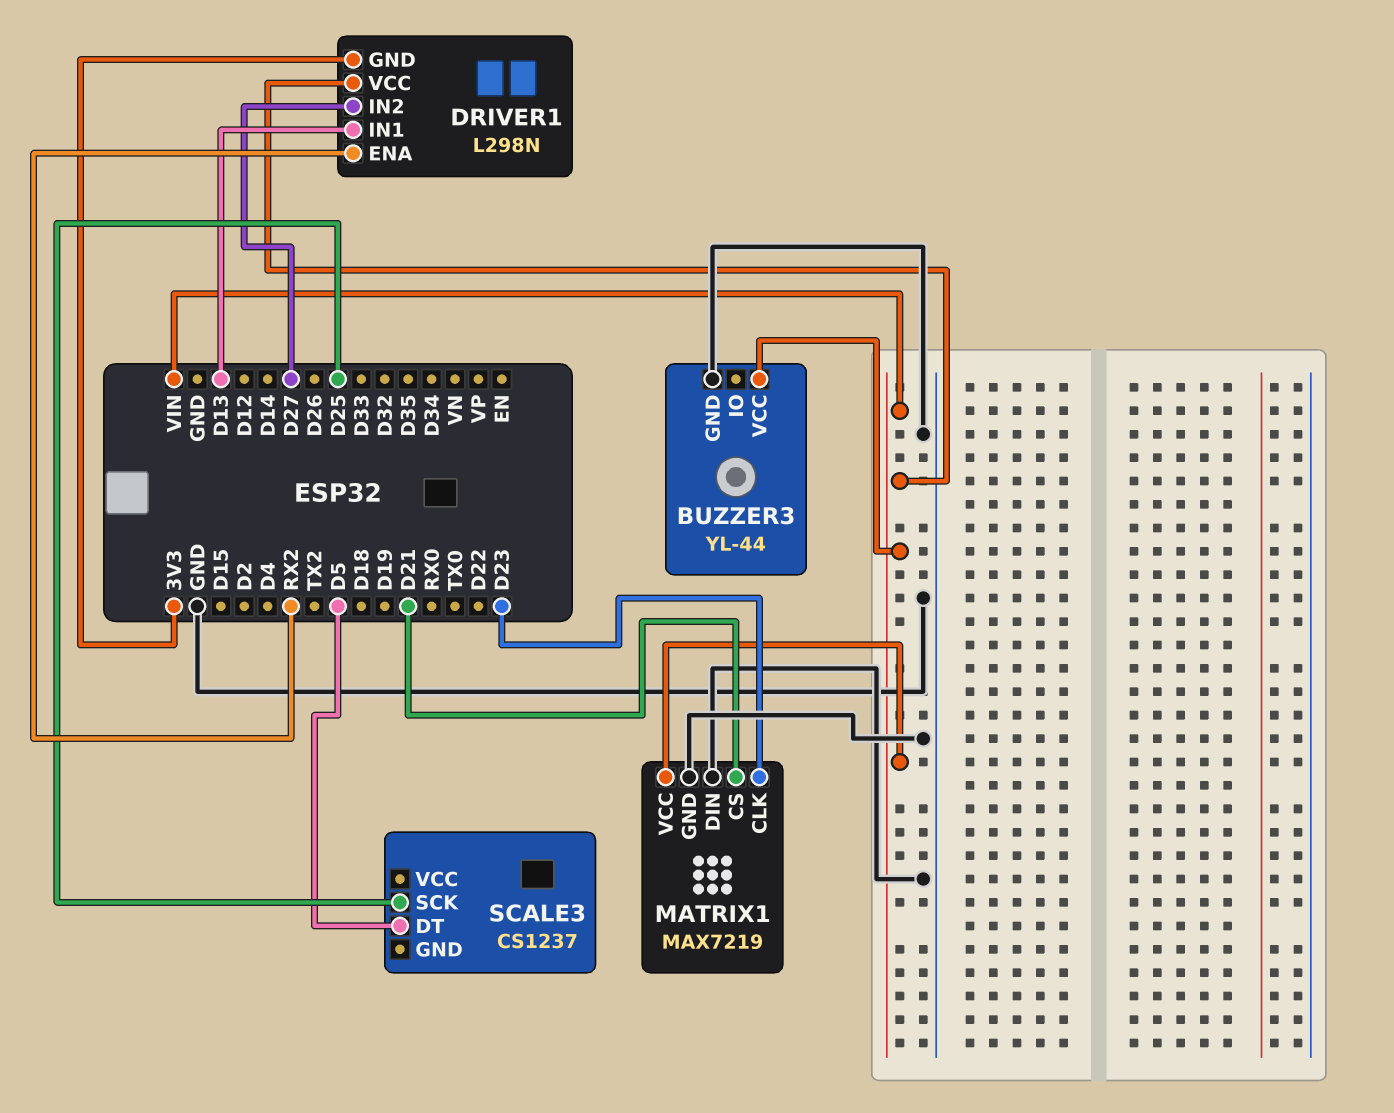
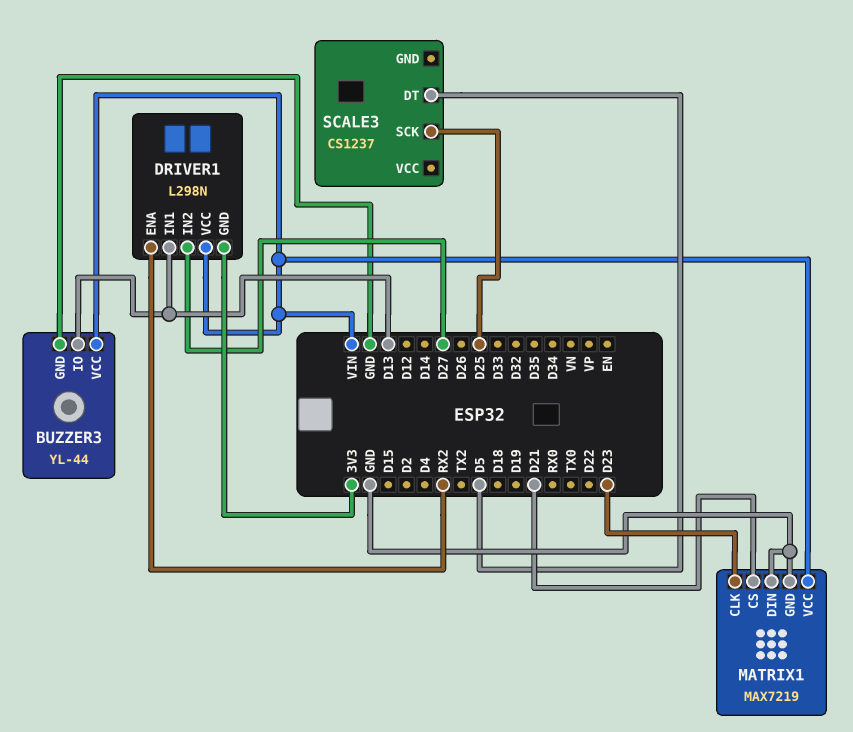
BUZZER3 pin IO: none -> D13

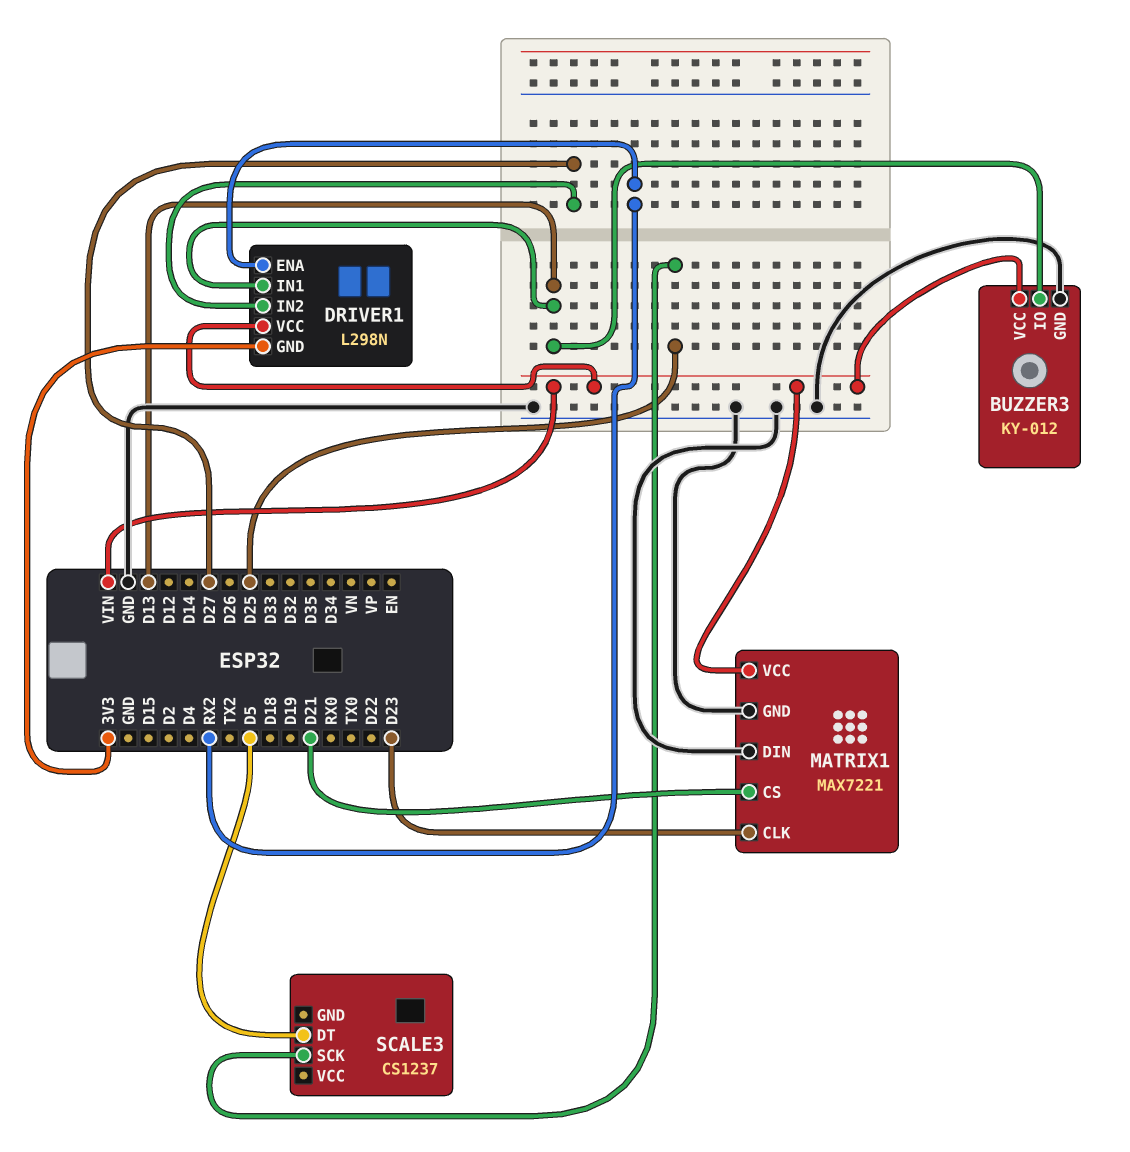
BUZZER3: YL-44 -> KY-012
MATRIX1: MAX7219 -> MAX7221

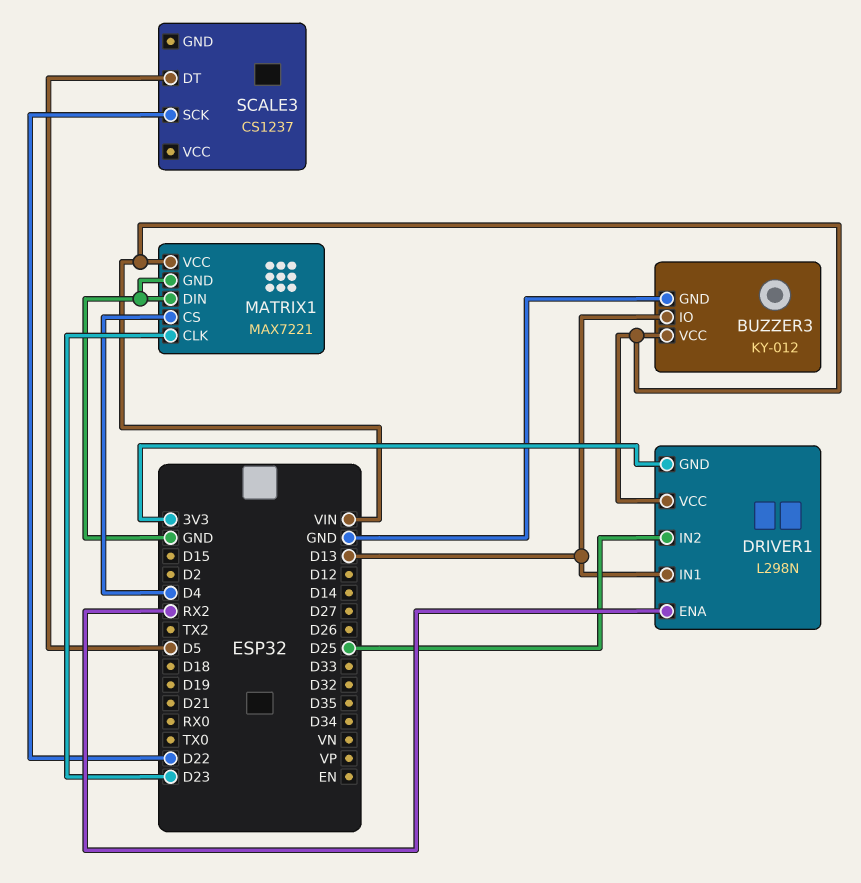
DRIVER1 pin IN2: D27 -> D25
MATRIX1 pin CS: D21 -> D4
SCALE3 pin SCK: D25 -> D22

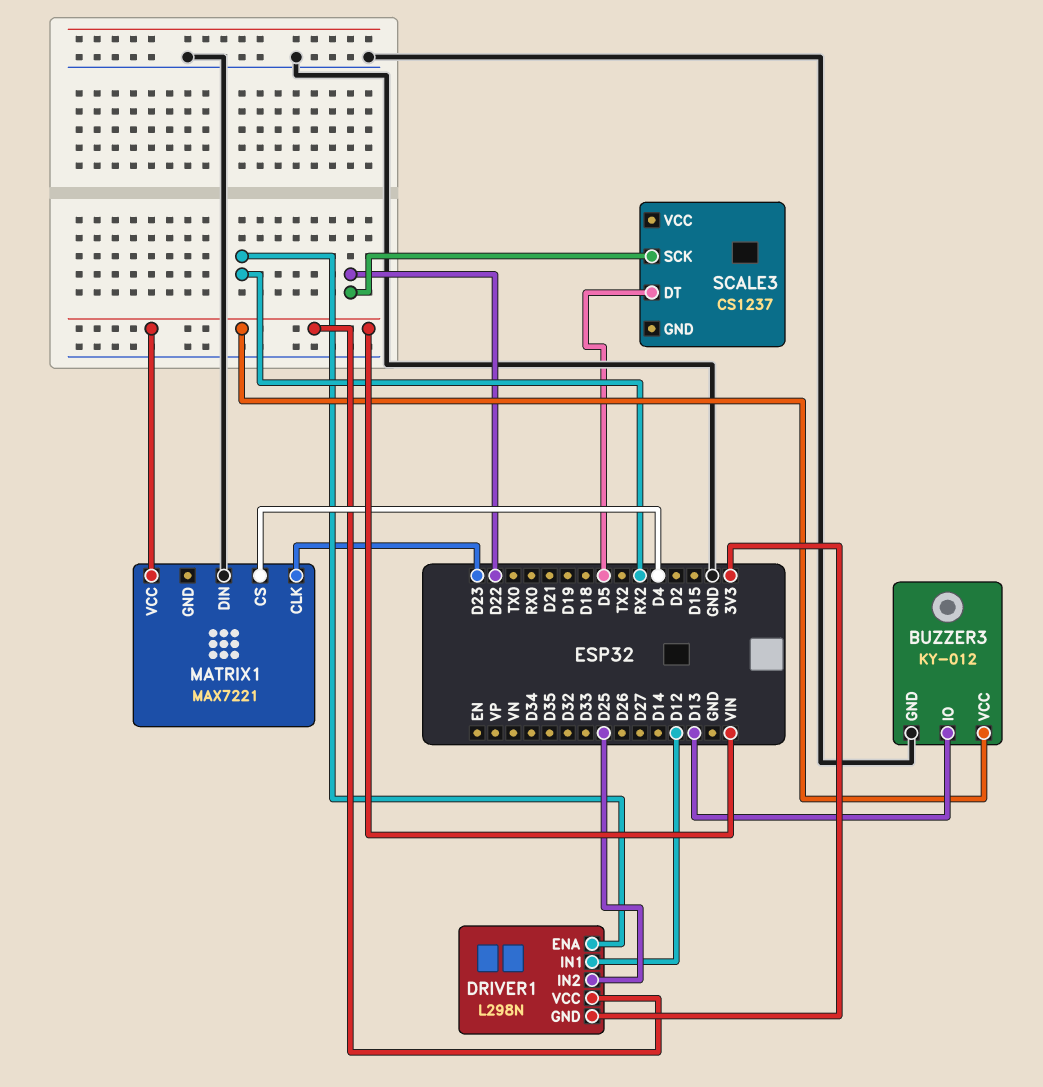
DRIVER1 pin IN1: D13 -> D12
MATRIX1 pin GND: GND -> none

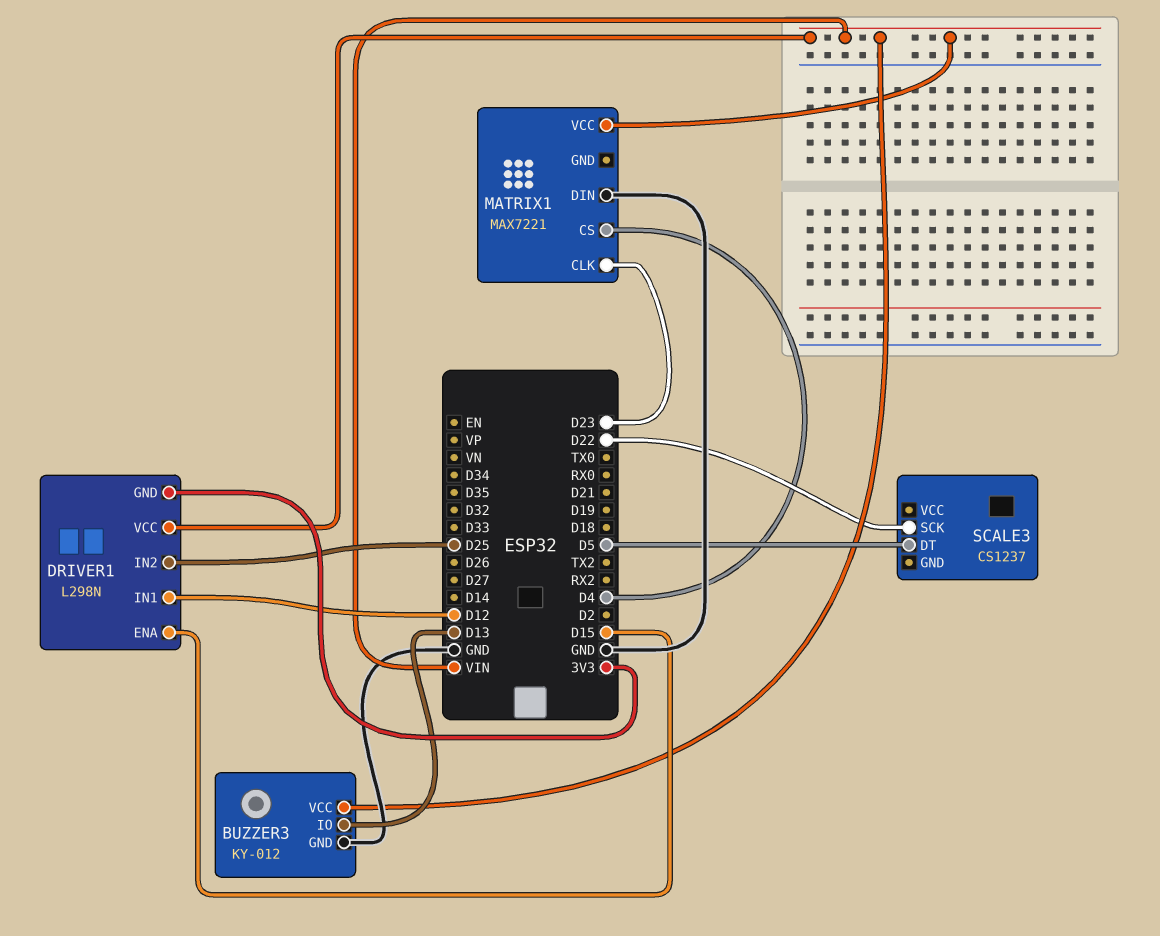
DRIVER1 pin ENA: RX2 -> D15

